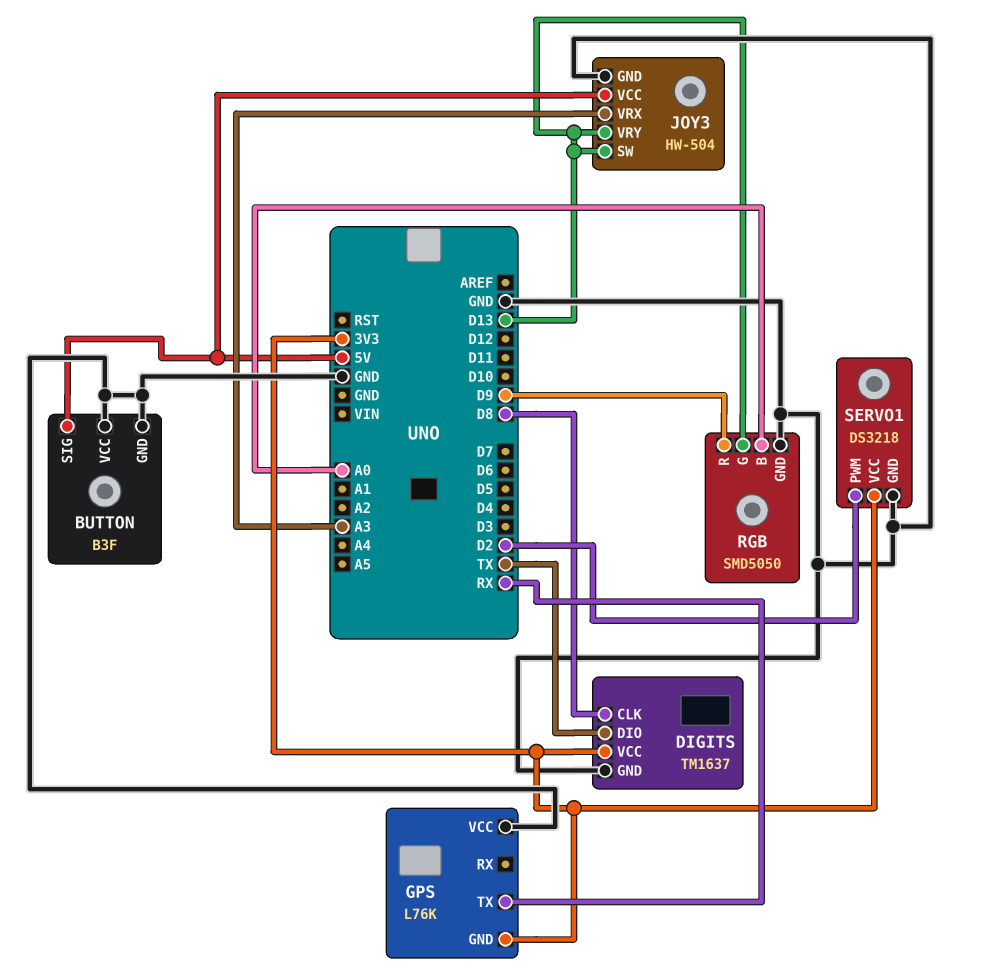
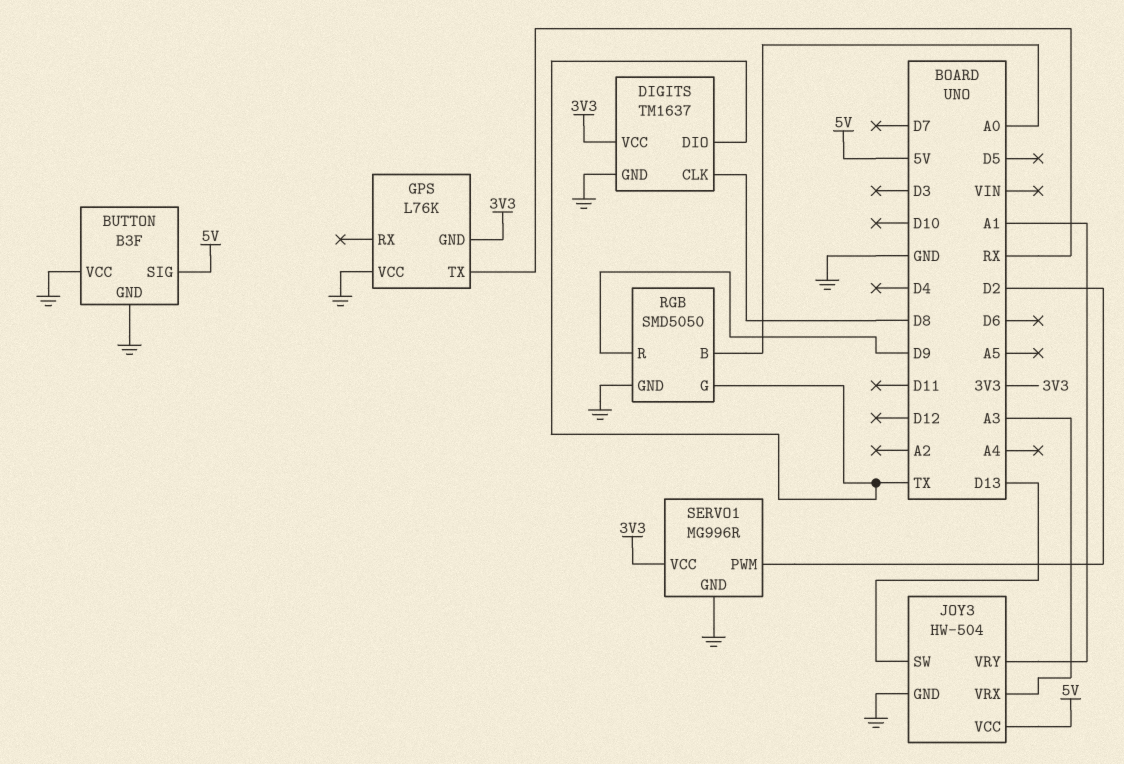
JOY3 pin VRY: D13 -> A1
RGB pin G: D13 -> TX
SERVO1: DS3218 -> MG996R

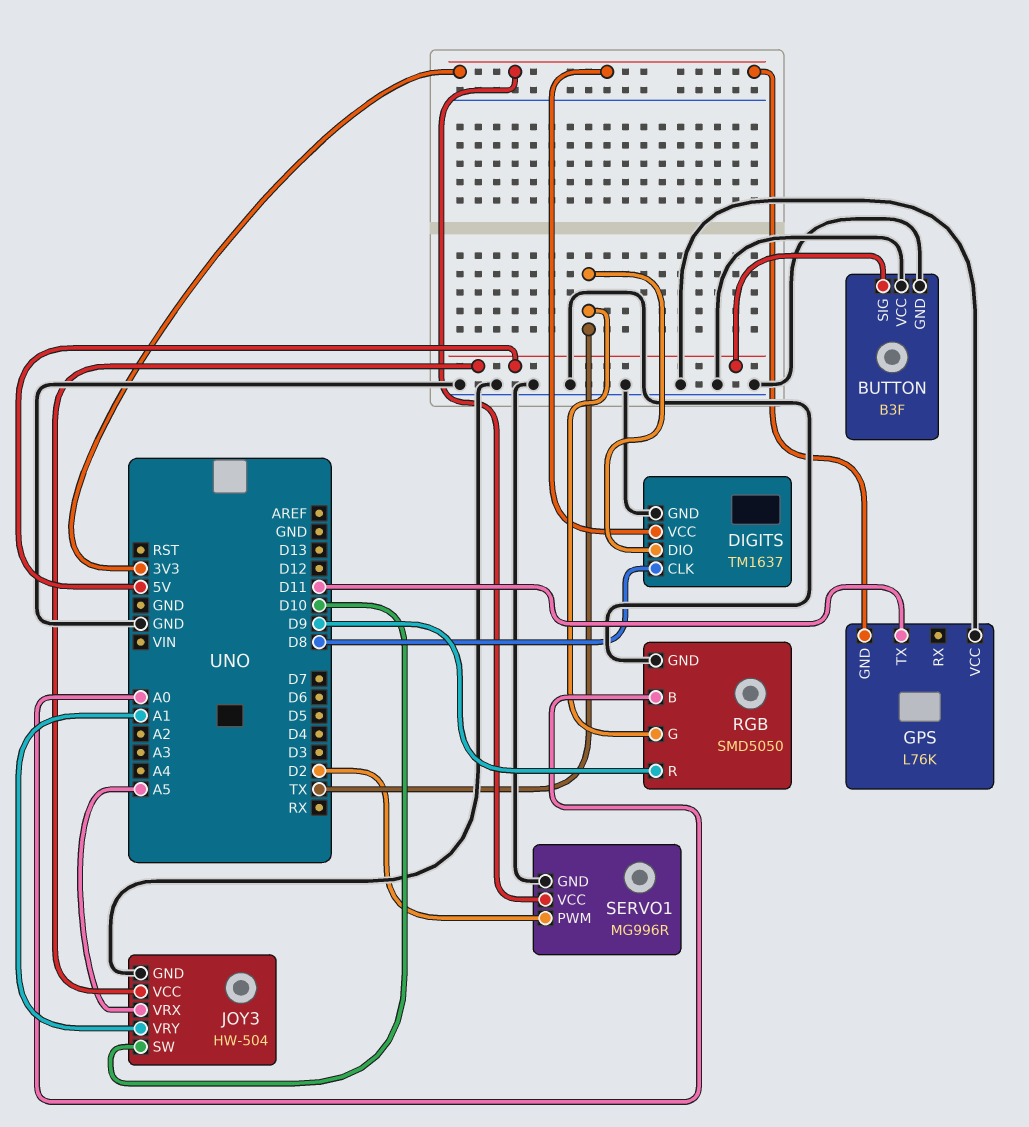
GPS pin TX: RX -> D11
JOY3 pin SW: D13 -> D10
JOY3 pin VRX: A3 -> A5

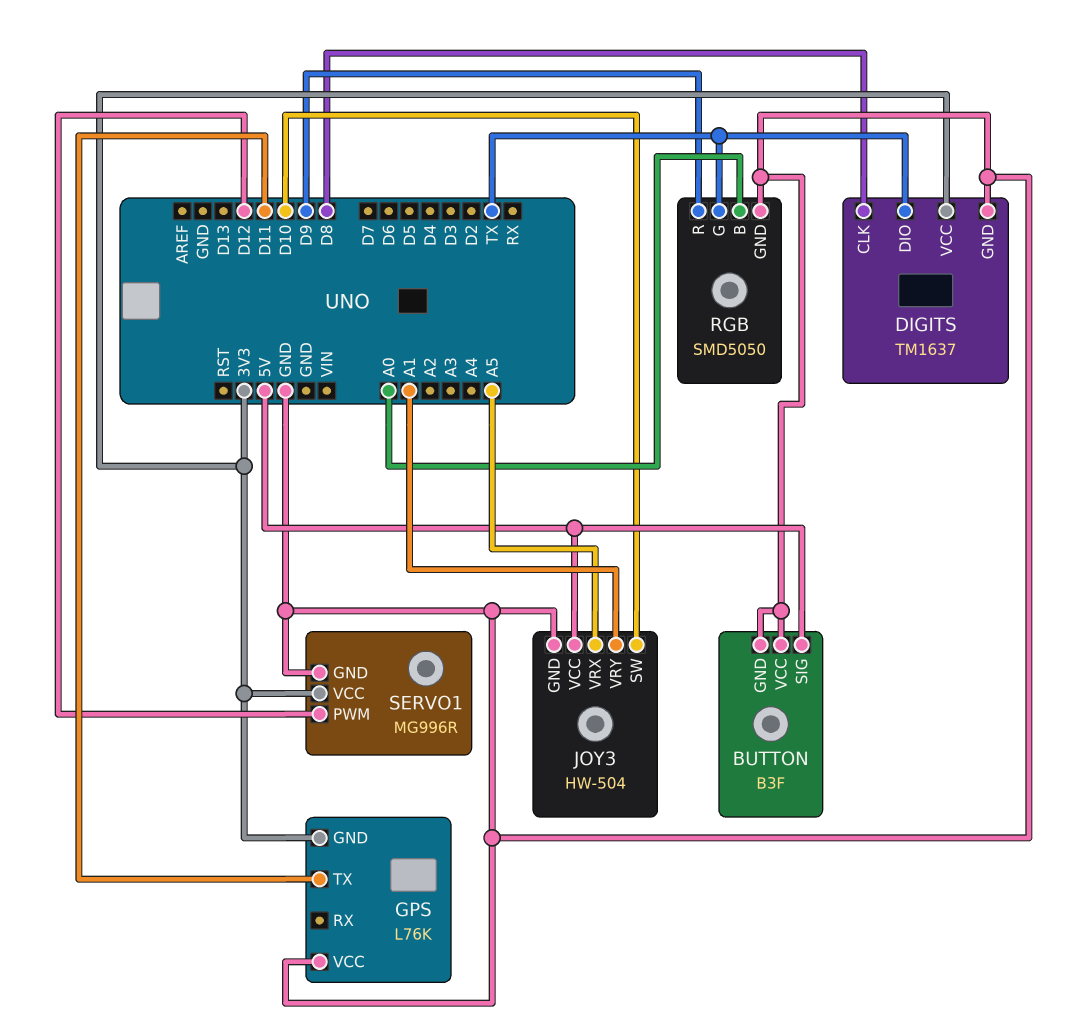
SERVO1 pin PWM: D2 -> D12

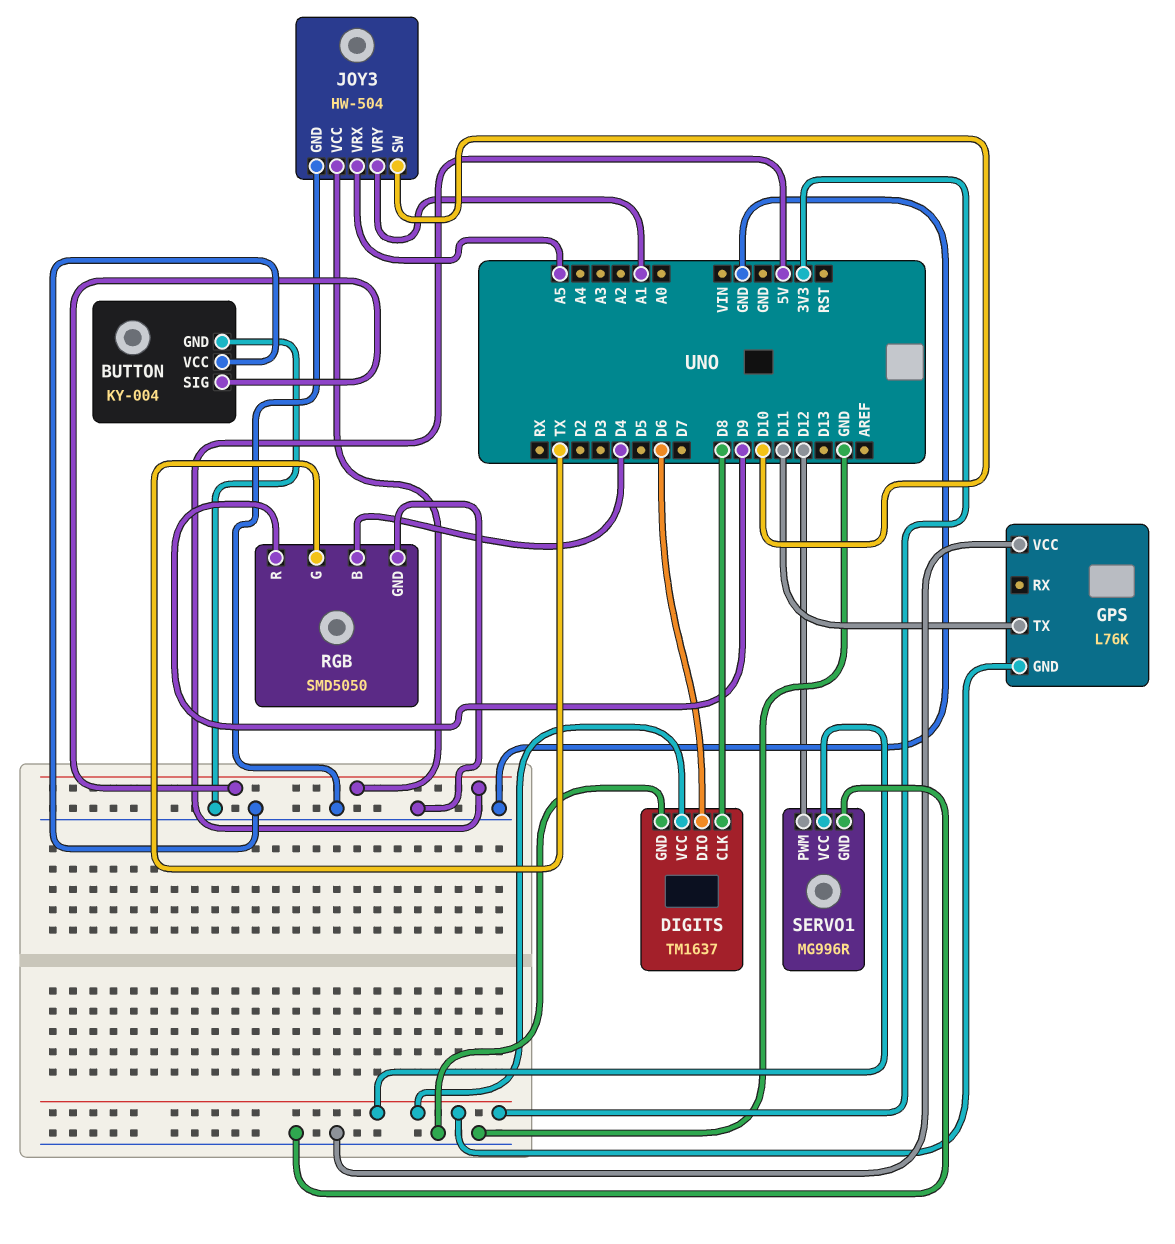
BUTTON: B3F -> KY-004
DIGITS pin DIO: TX -> D6
RGB pin B: A0 -> D4

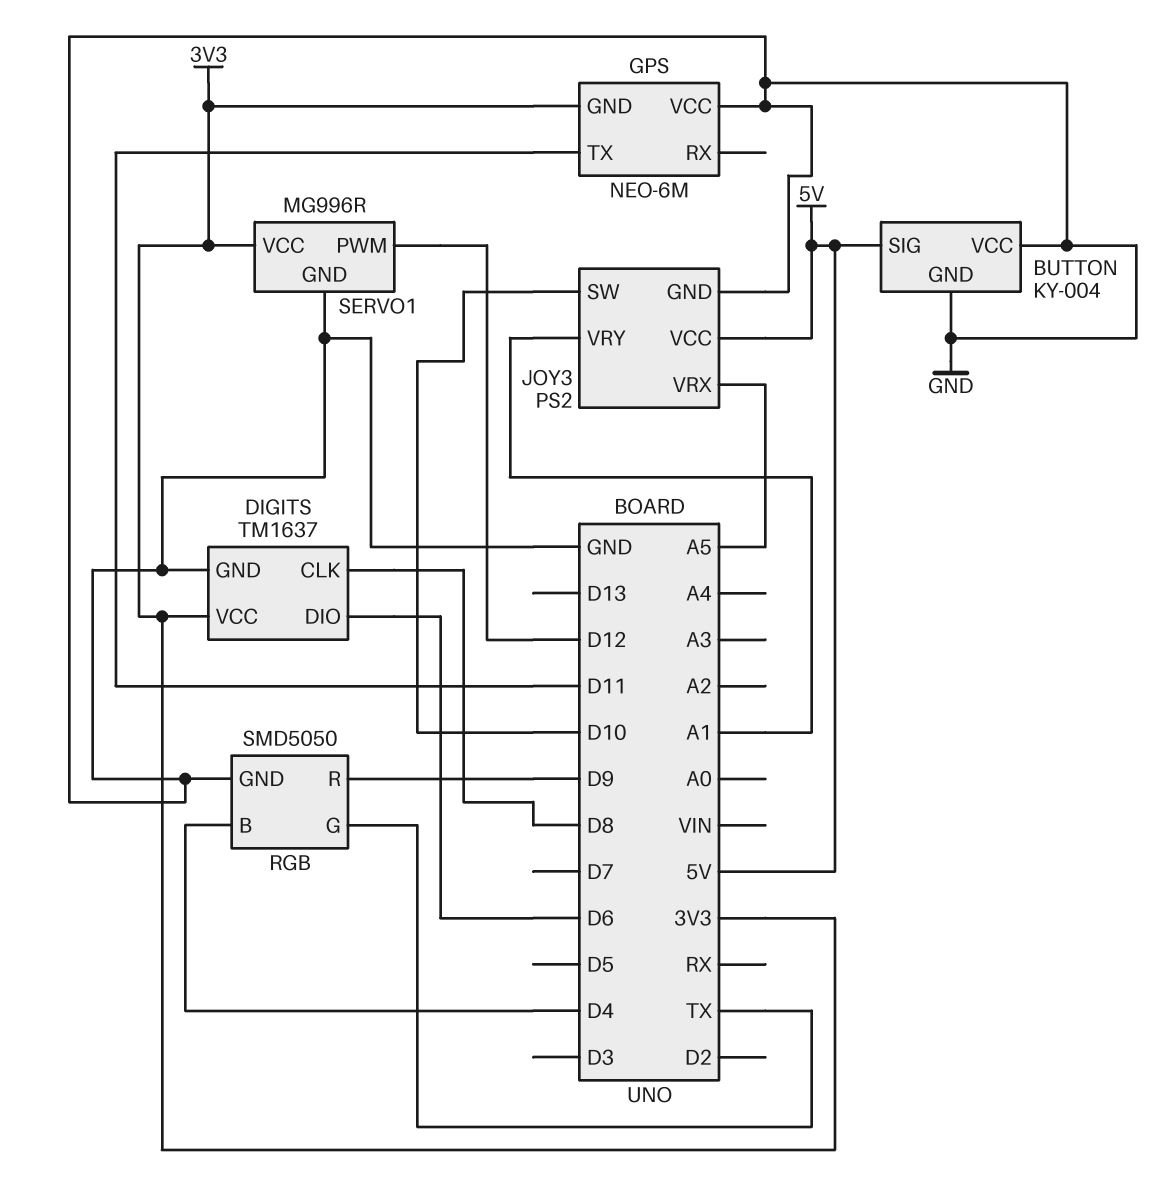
GPS: L76K -> NEO-6M
JOY3: HW-504 -> PS2

